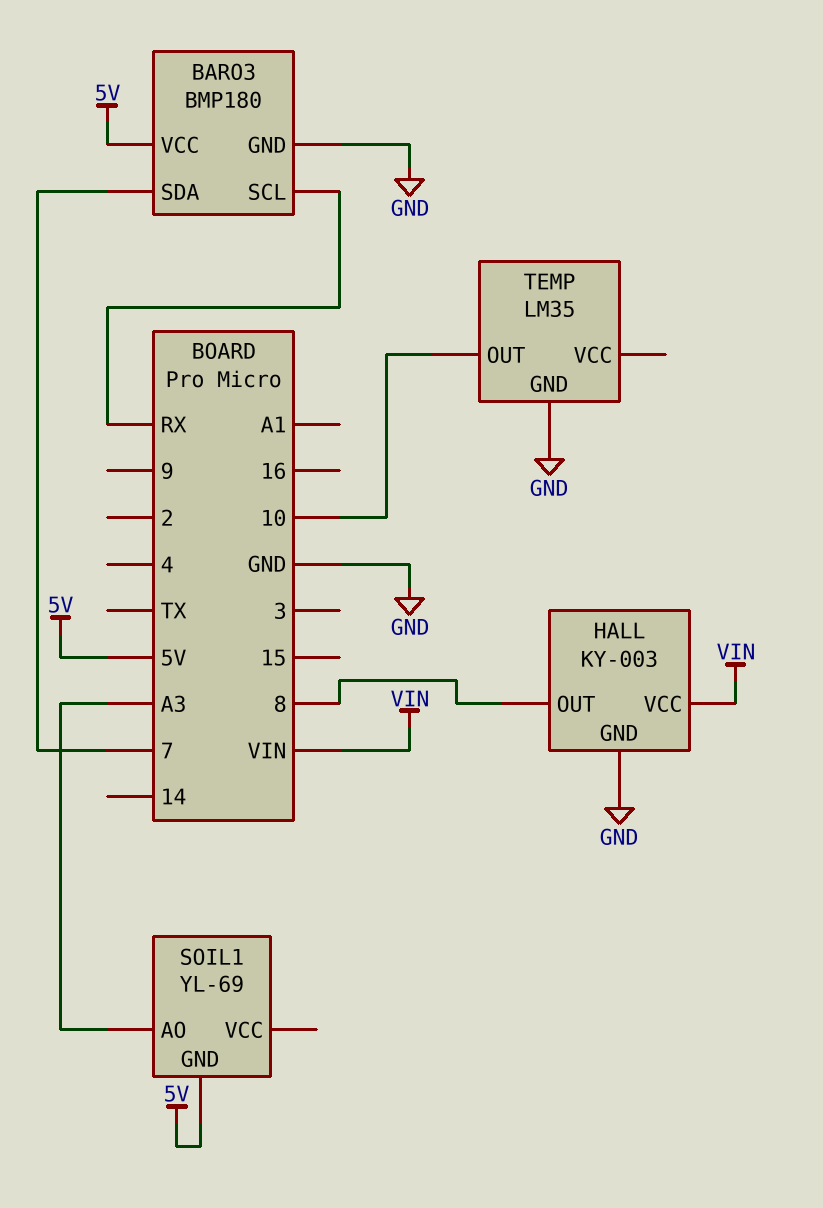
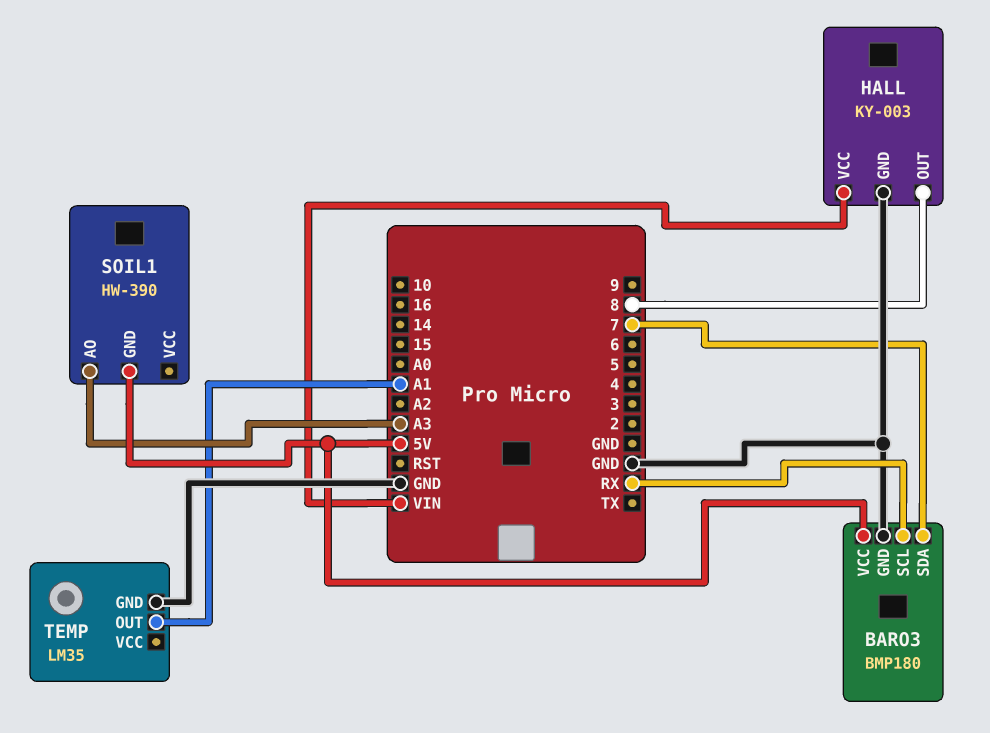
SOIL1: YL-69 -> HW-390
TEMP pin OUT: 10 -> A1

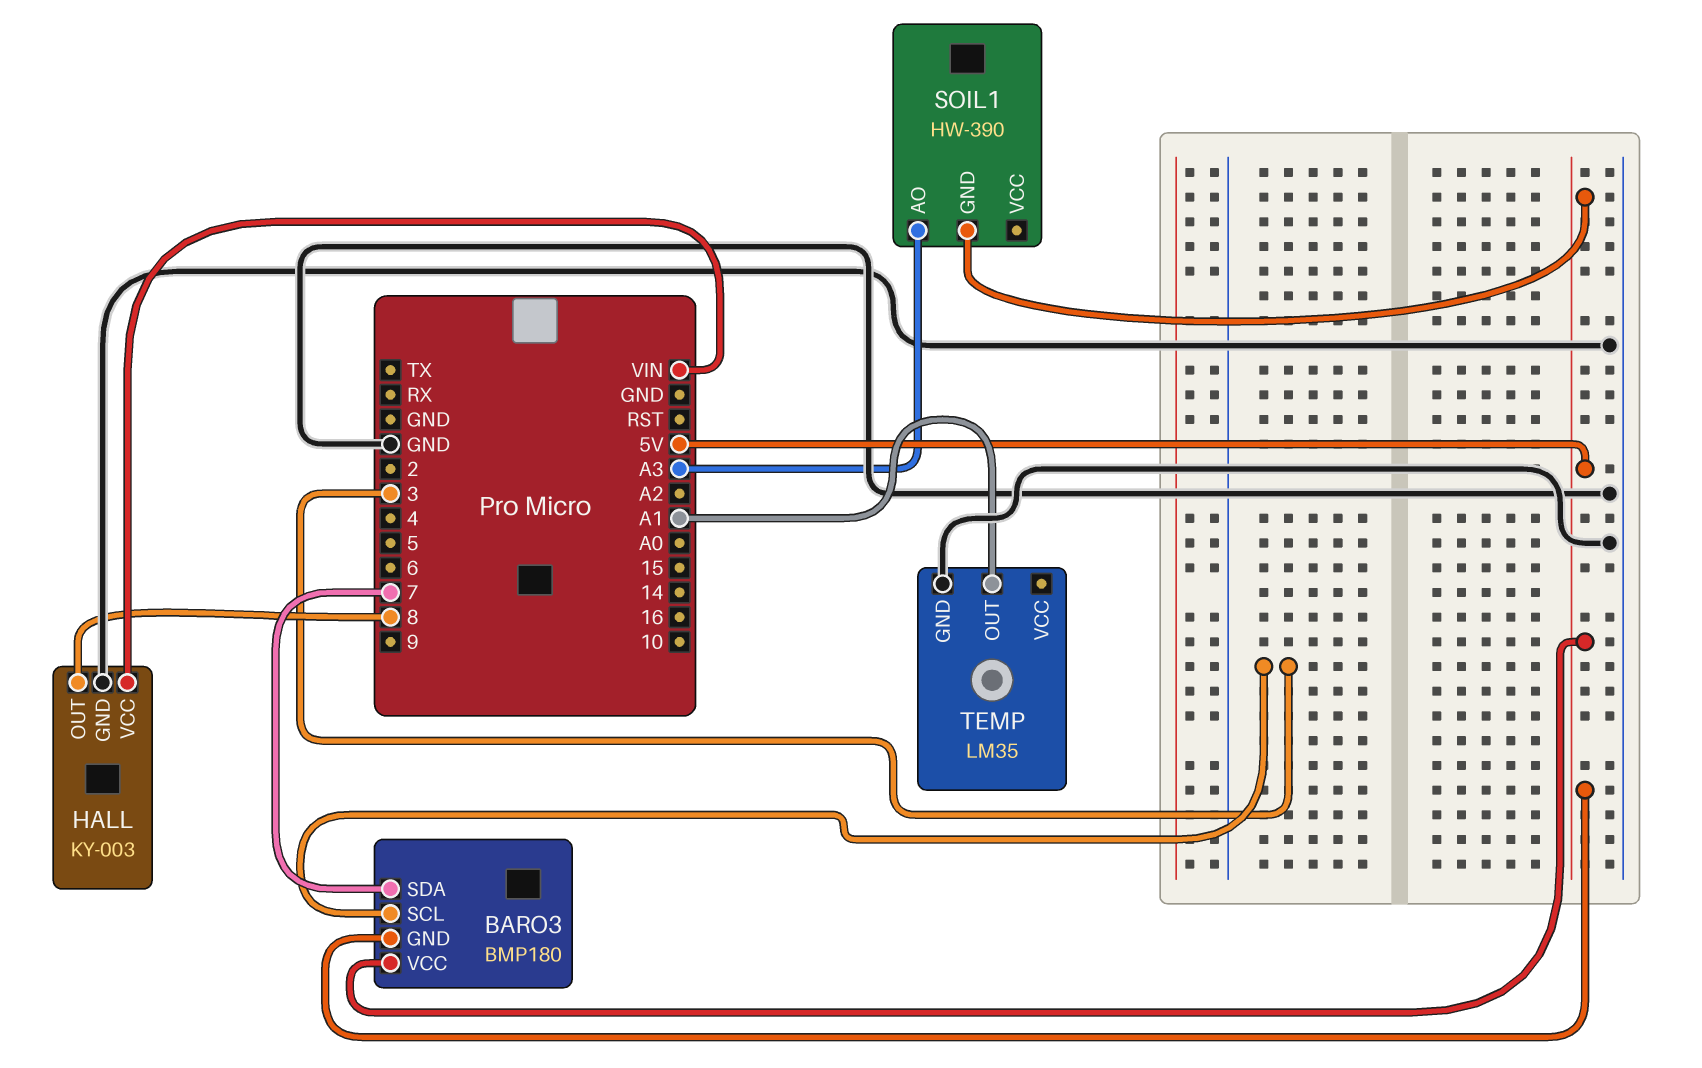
BARO3 pin GND: GND -> 5V
BARO3 pin SCL: RX -> 3

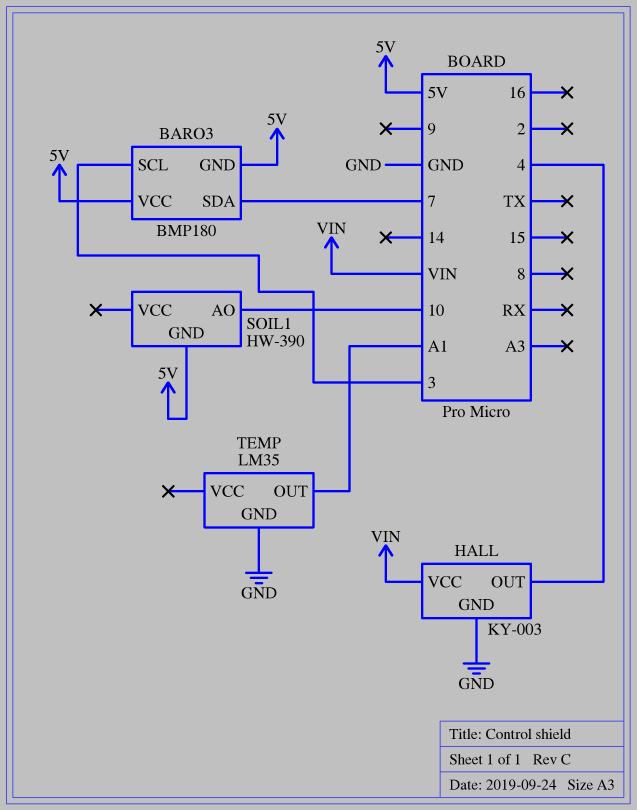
HALL pin OUT: 8 -> 4
SOIL1 pin AO: A3 -> 10

